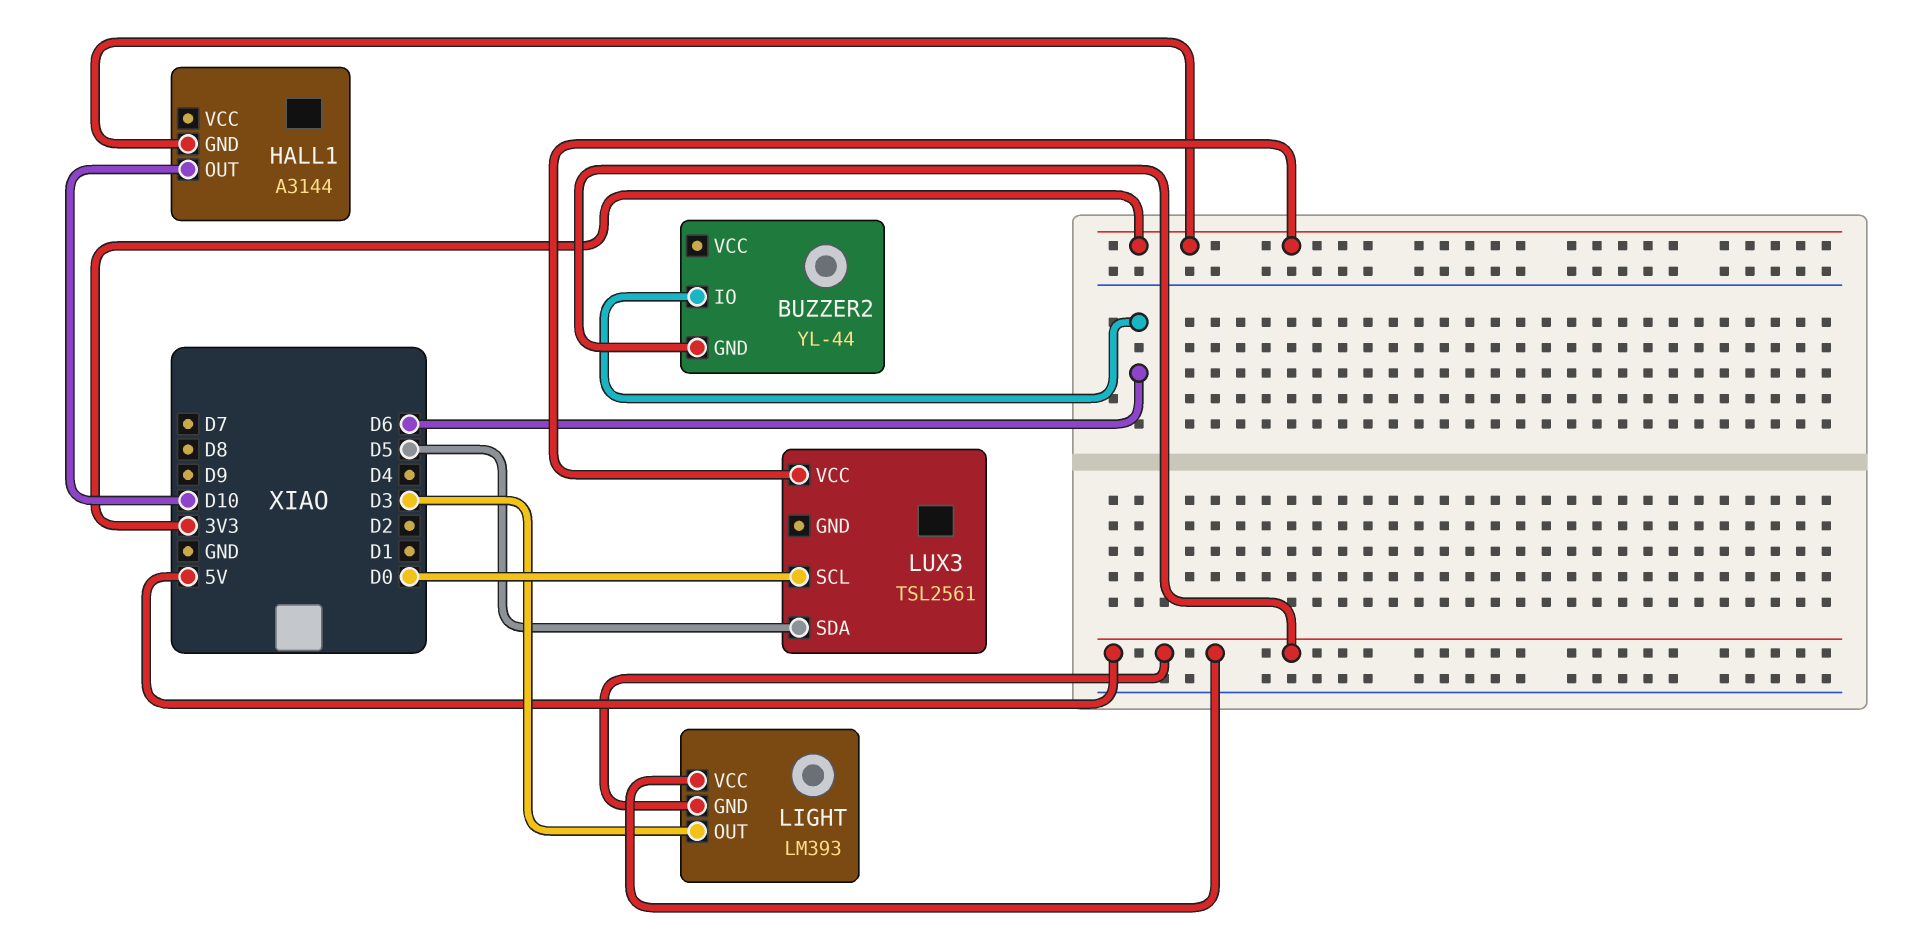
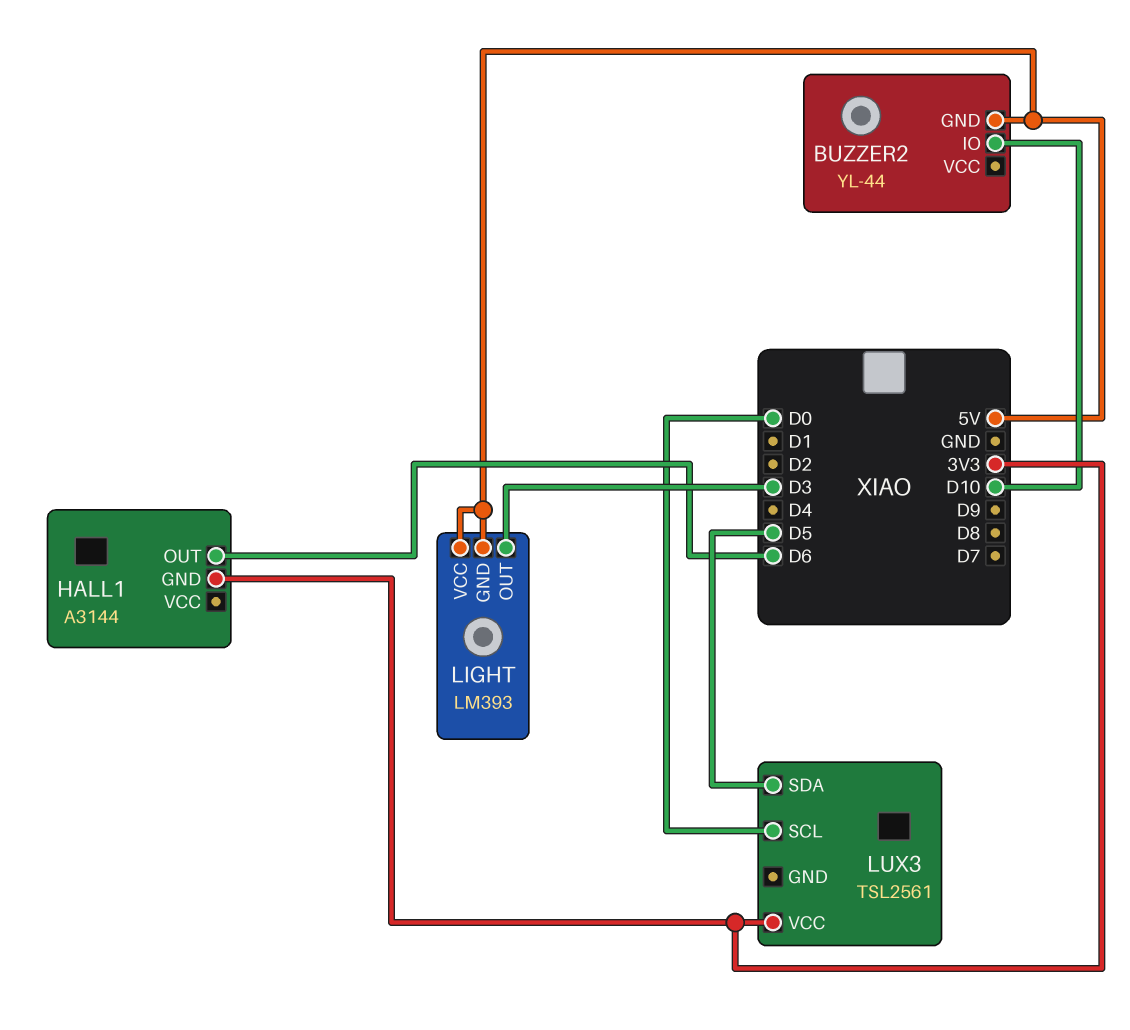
BUZZER2 pin IO: D6 -> D10
HALL1 pin OUT: D10 -> D6

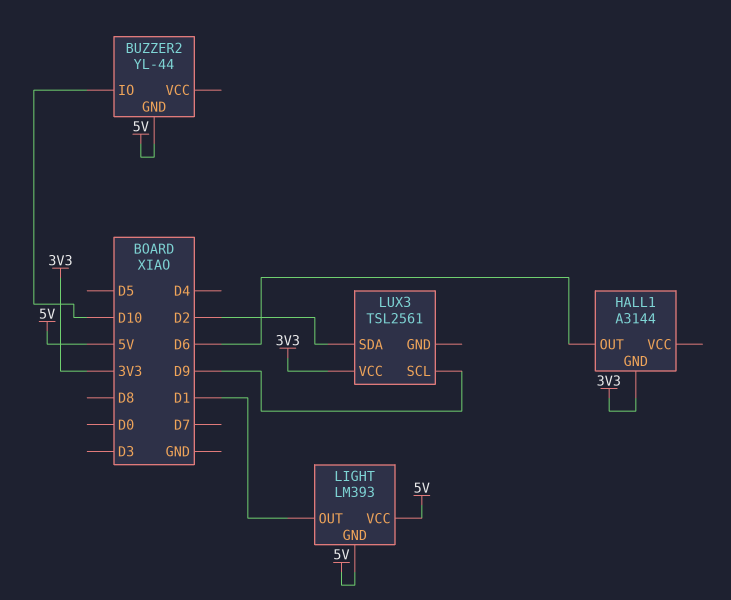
LIGHT pin OUT: D3 -> D1
LUX3 pin SCL: D0 -> D9
LUX3 pin SDA: D5 -> D2

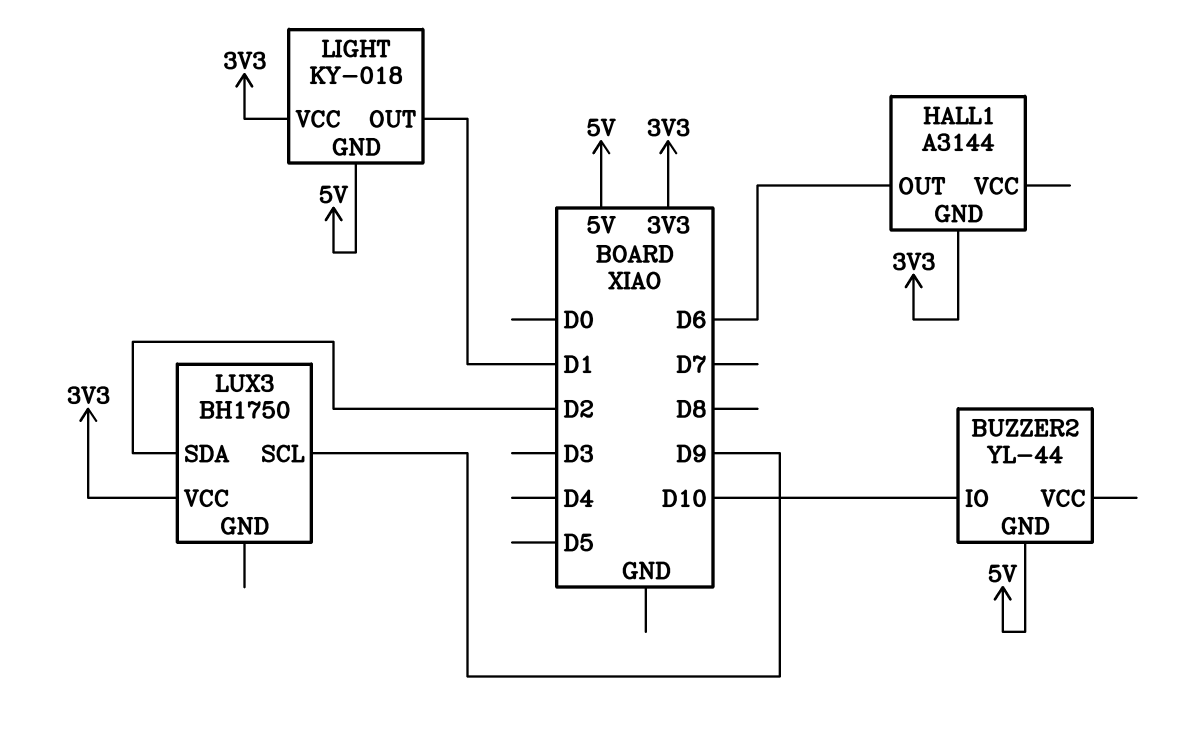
LIGHT: LM393 -> KY-018
LIGHT pin VCC: 5V -> 3V3
LUX3: TSL2561 -> BH1750

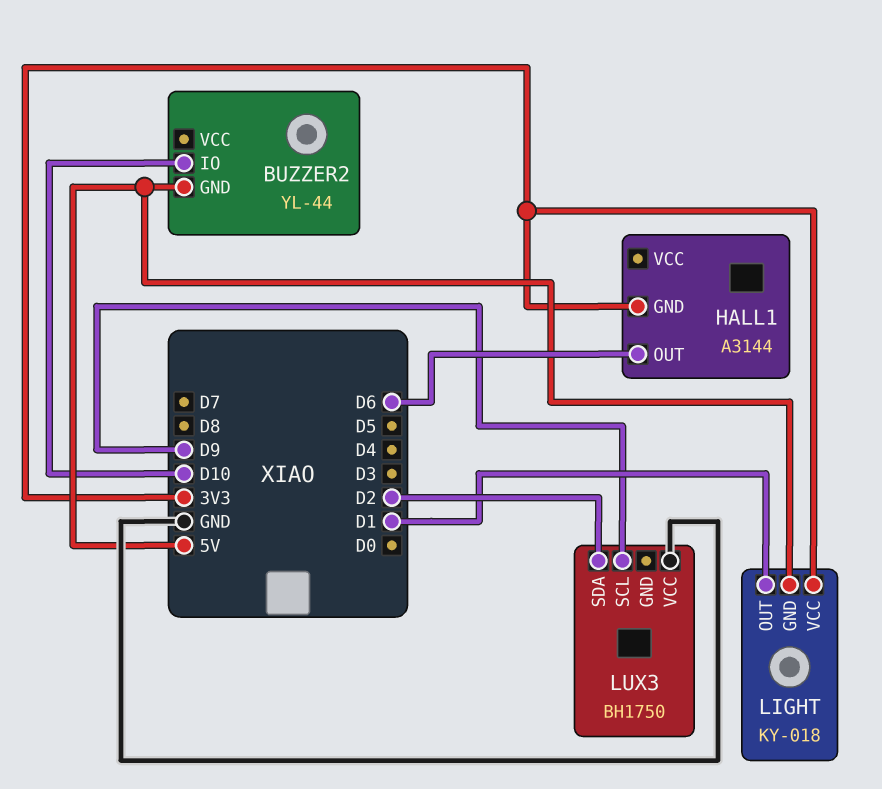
LUX3 pin VCC: 3V3 -> GND

